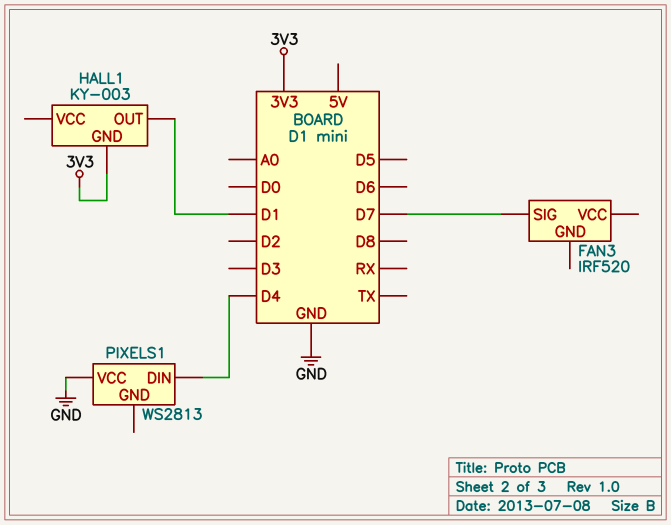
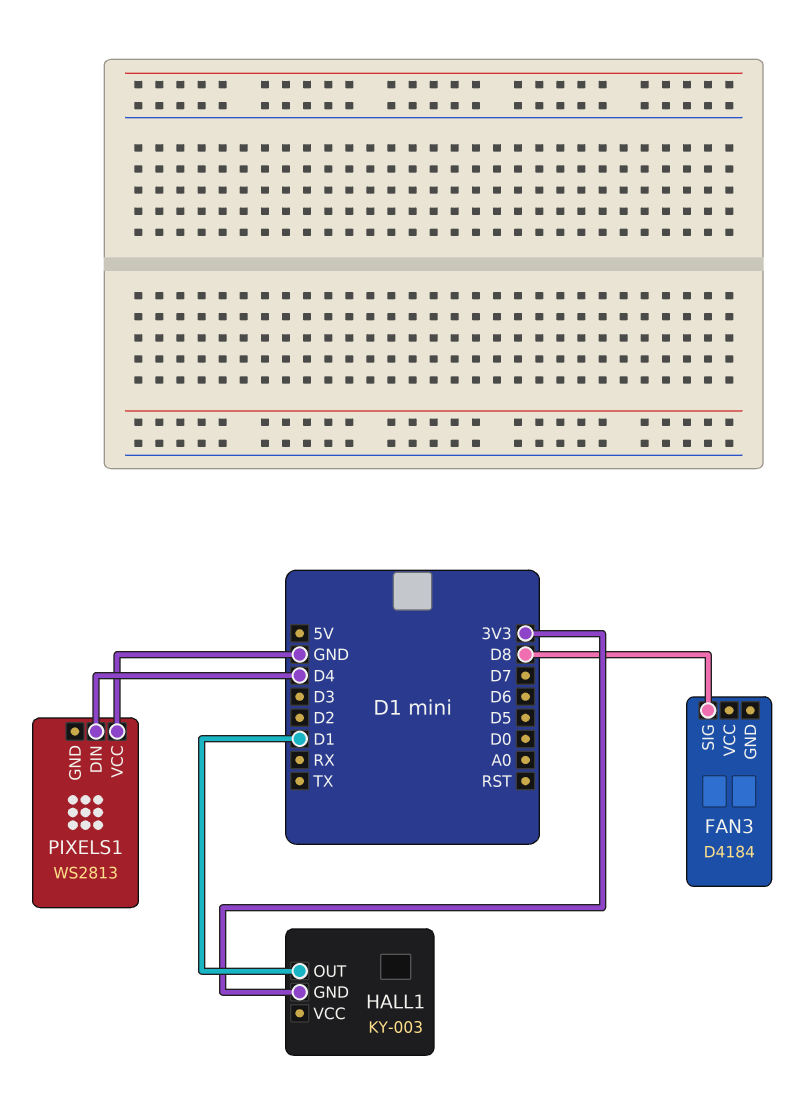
FAN3: IRF520 -> D4184
FAN3 pin SIG: D7 -> D8

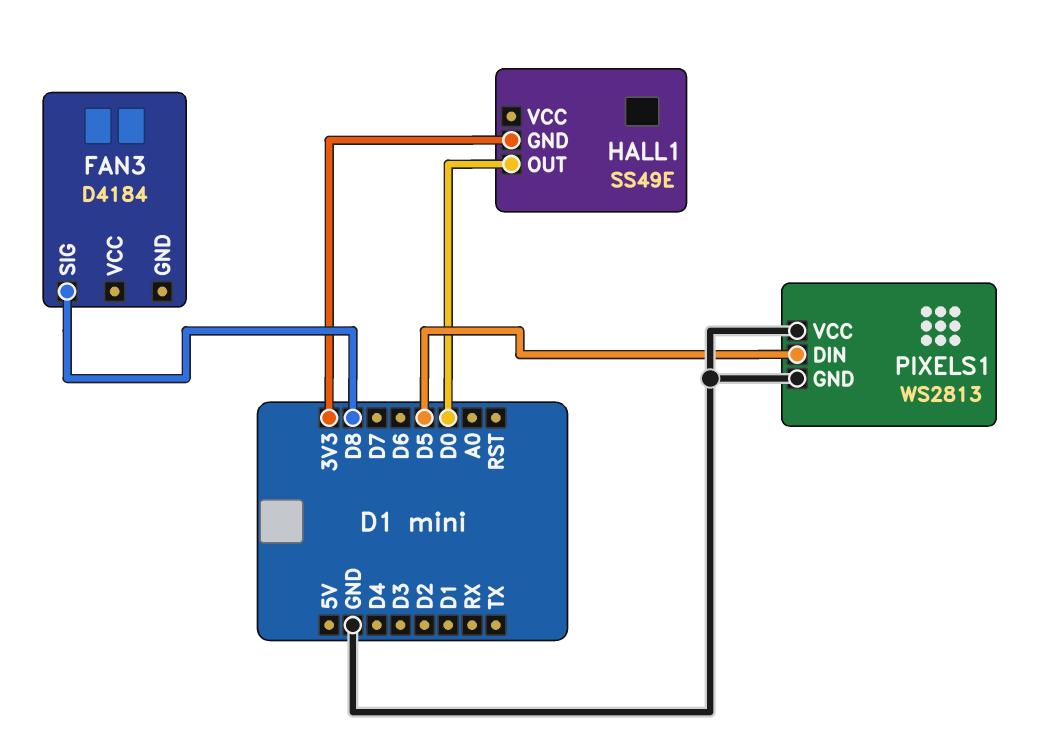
HALL1: KY-003 -> SS49E
HALL1 pin OUT: D1 -> D0
PIXELS1 pin DIN: D4 -> D5
PIXELS1 pin GND: none -> GND

